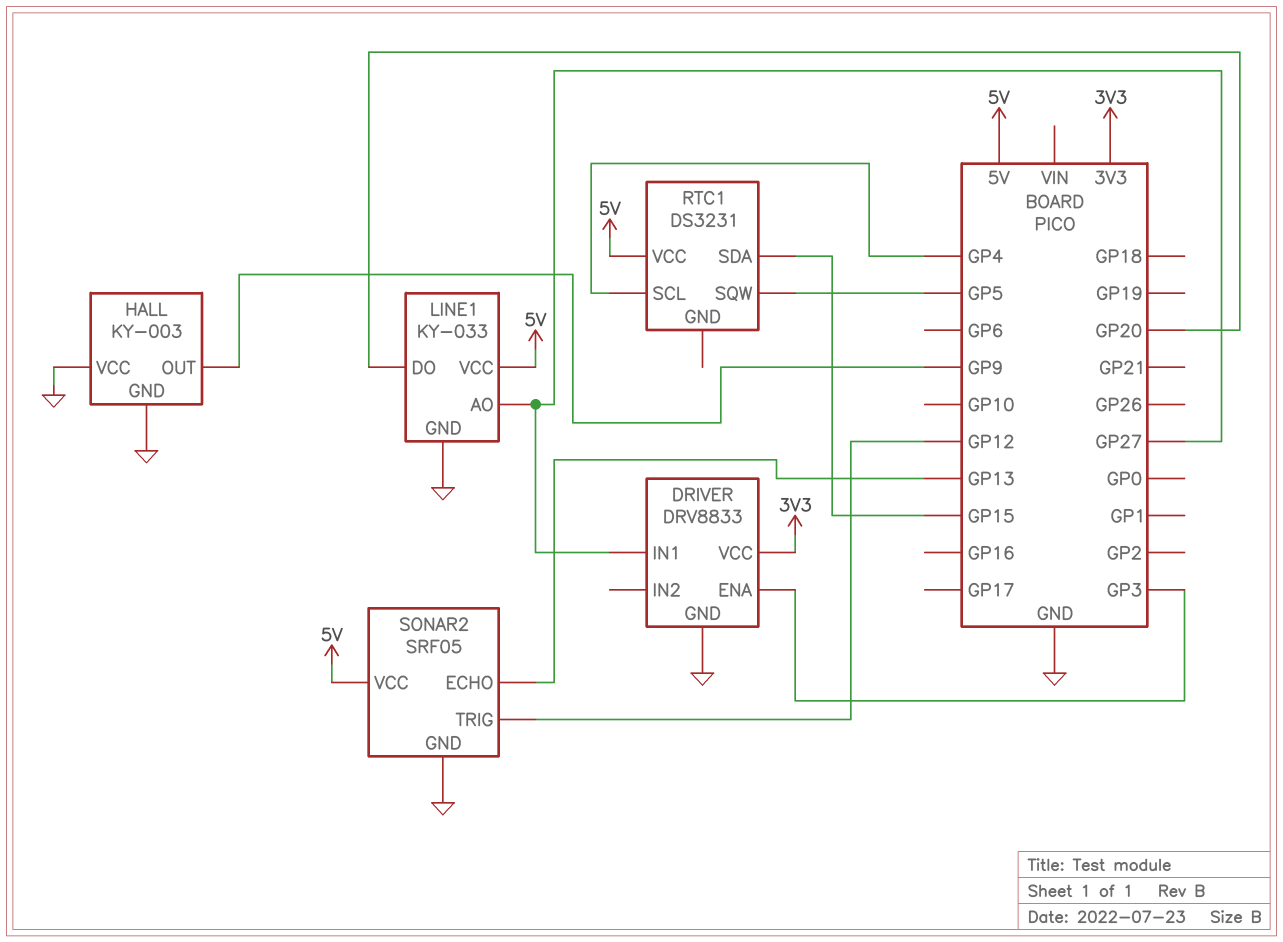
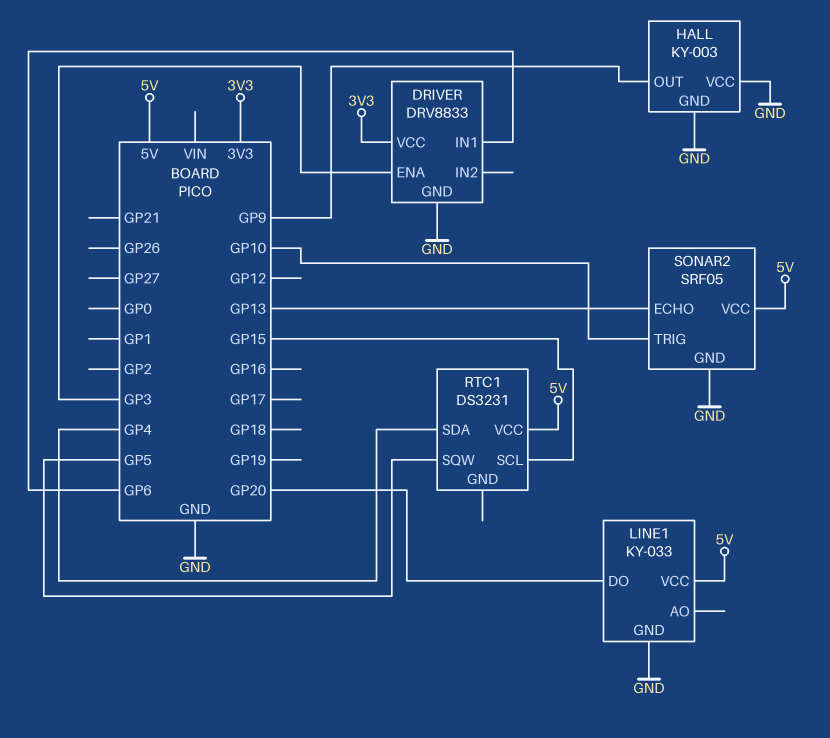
DRIVER pin IN1: GP27 -> GP6
LINE1 pin AO: GP27 -> none
RTC1 pin SCL: GP4 -> GP15
RTC1 pin SDA: GP15 -> GP4
SONAR2 pin TRIG: GP12 -> GP10

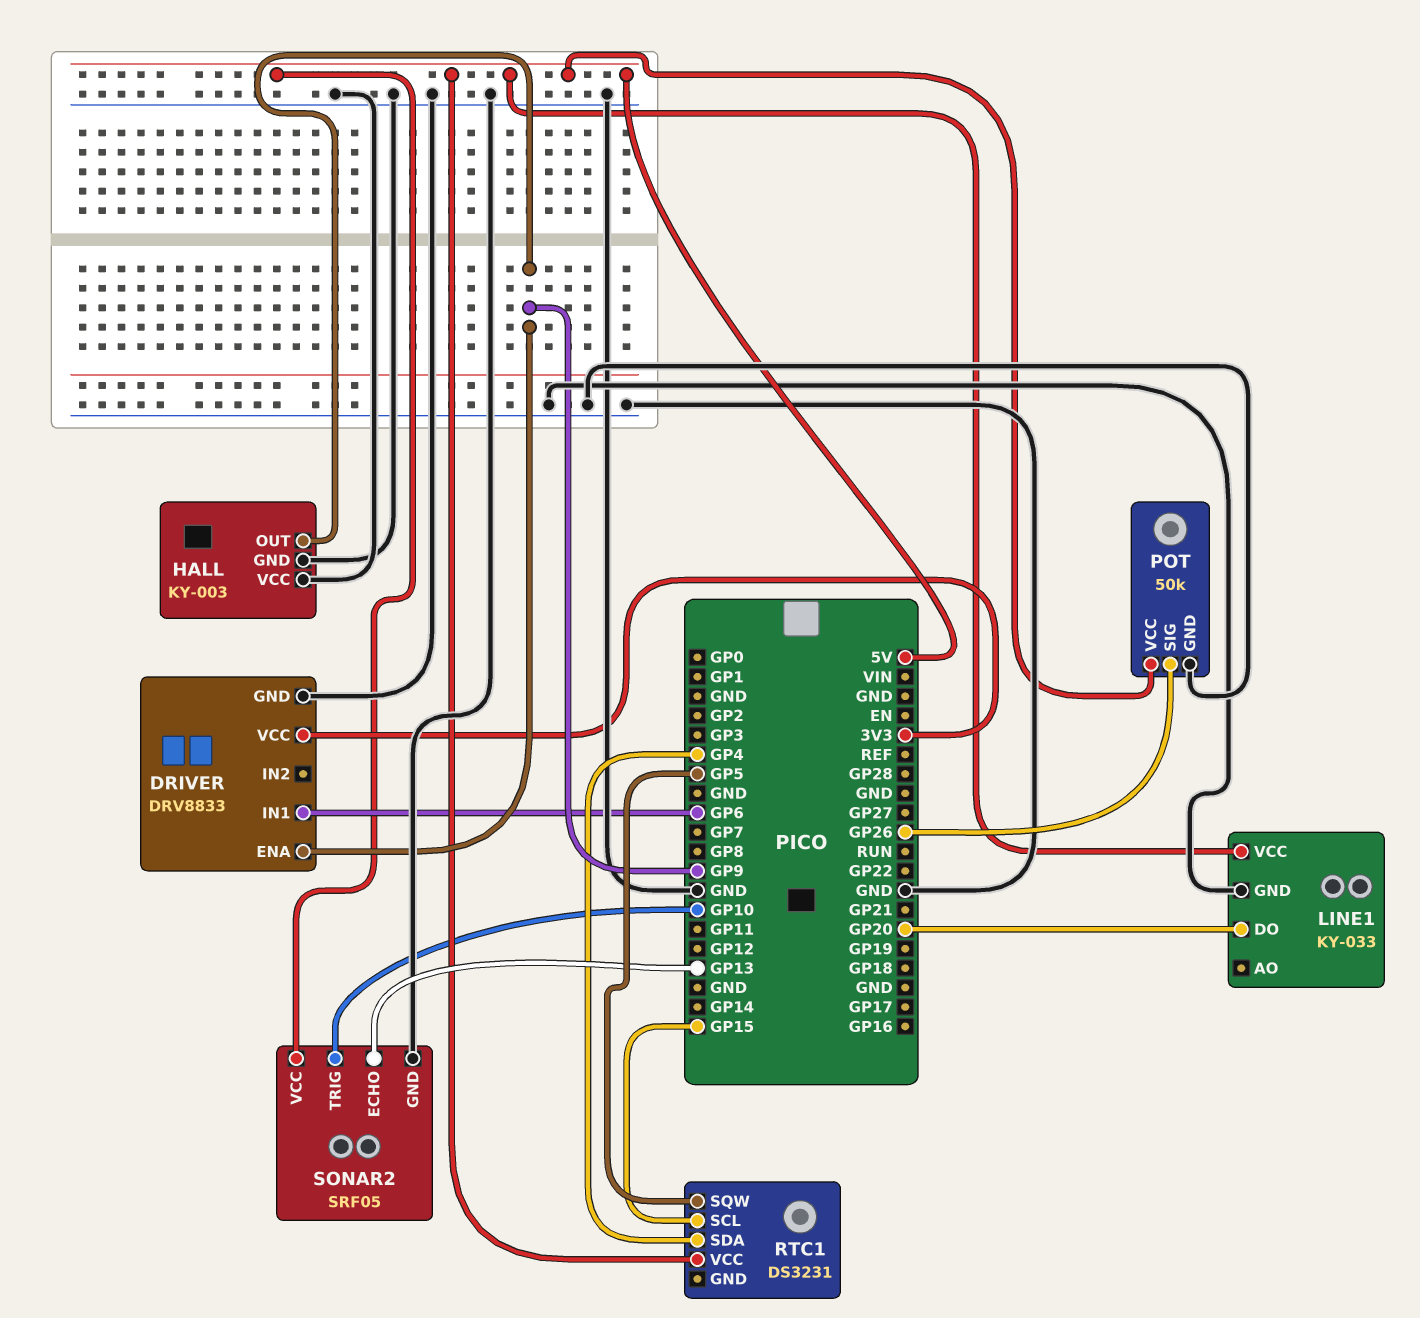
DRIVER pin ENA: GP3 -> GP9
POT: none -> 50k
POT pin GND: none -> GND
POT pin SIG: none -> GP26
POT pin VCC: none -> 5V

